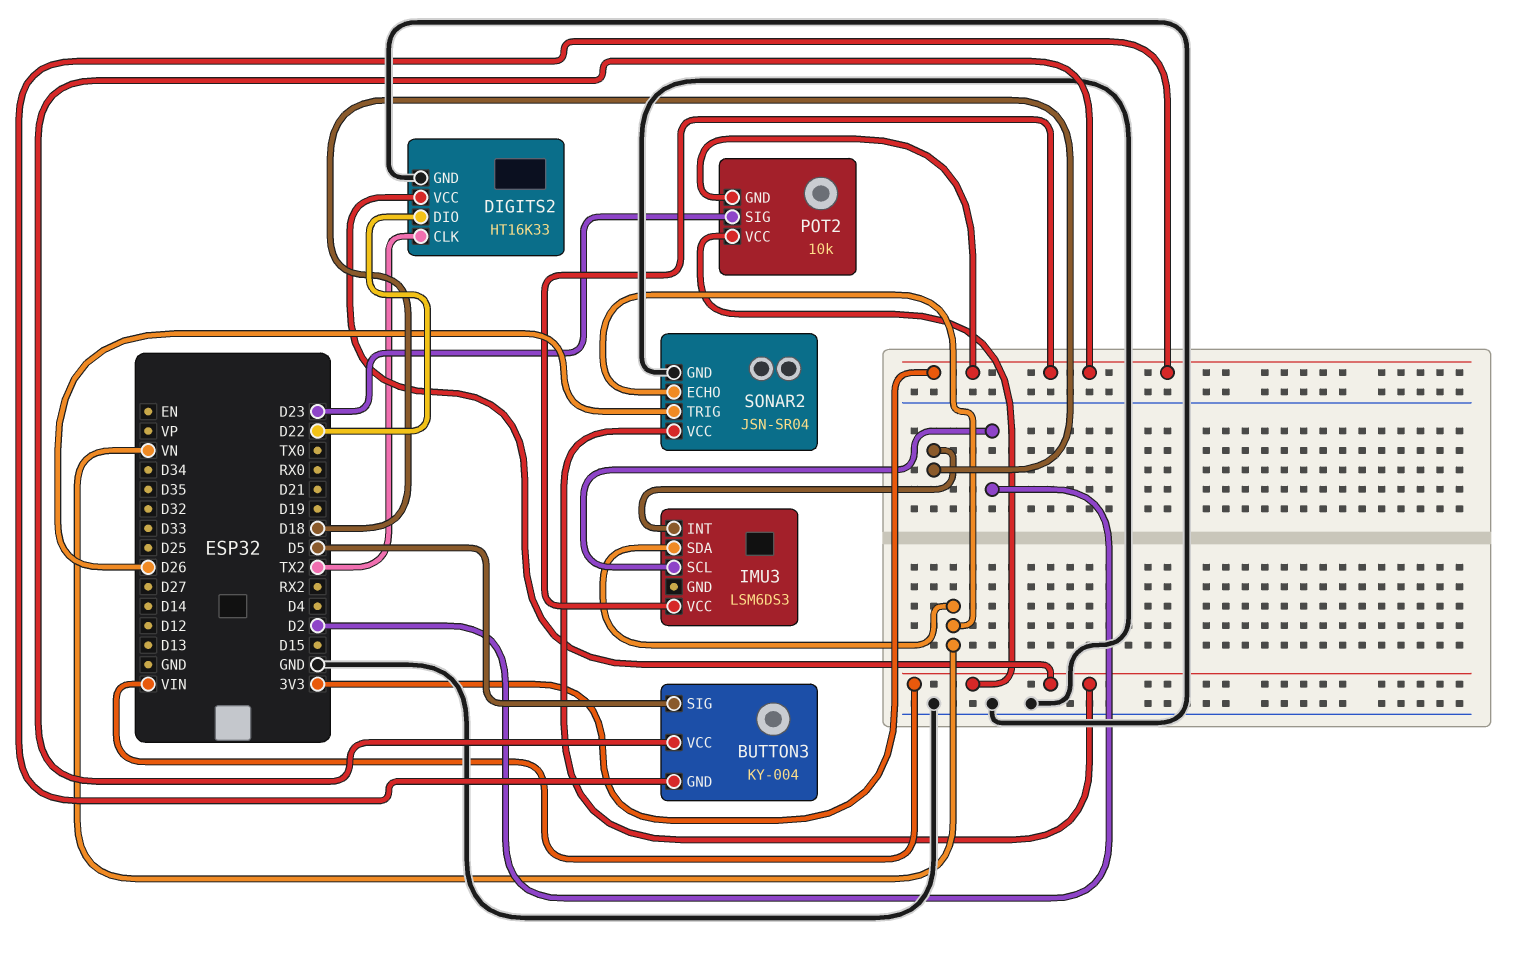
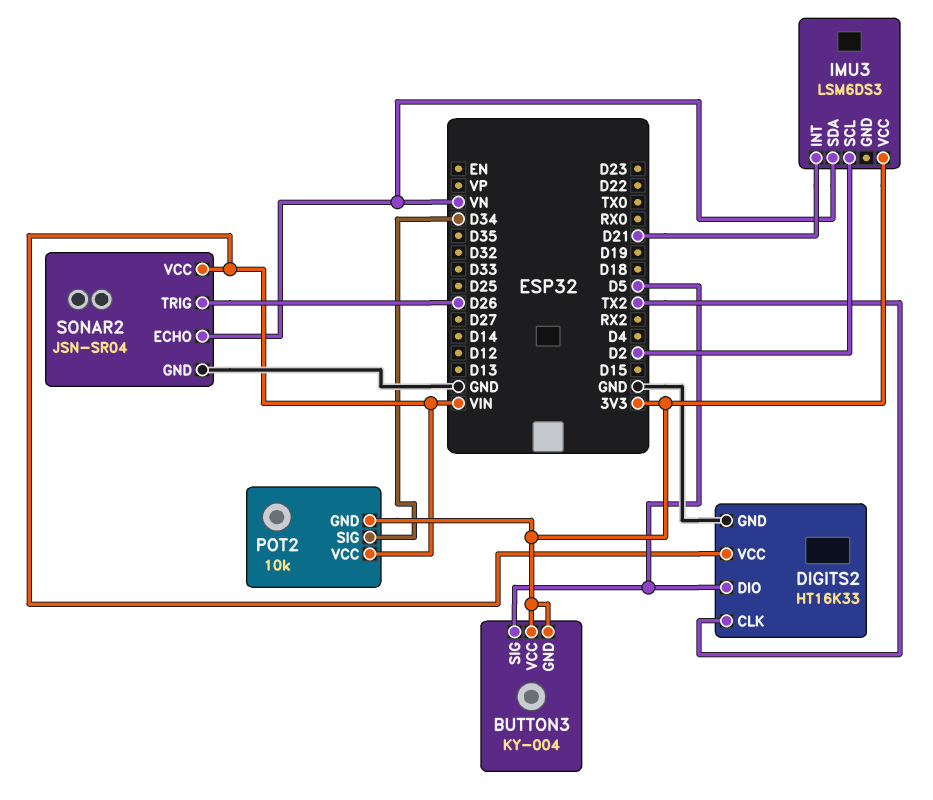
DIGITS2 pin DIO: D22 -> D5
IMU3 pin INT: D18 -> D21
POT2 pin SIG: D23 -> D34

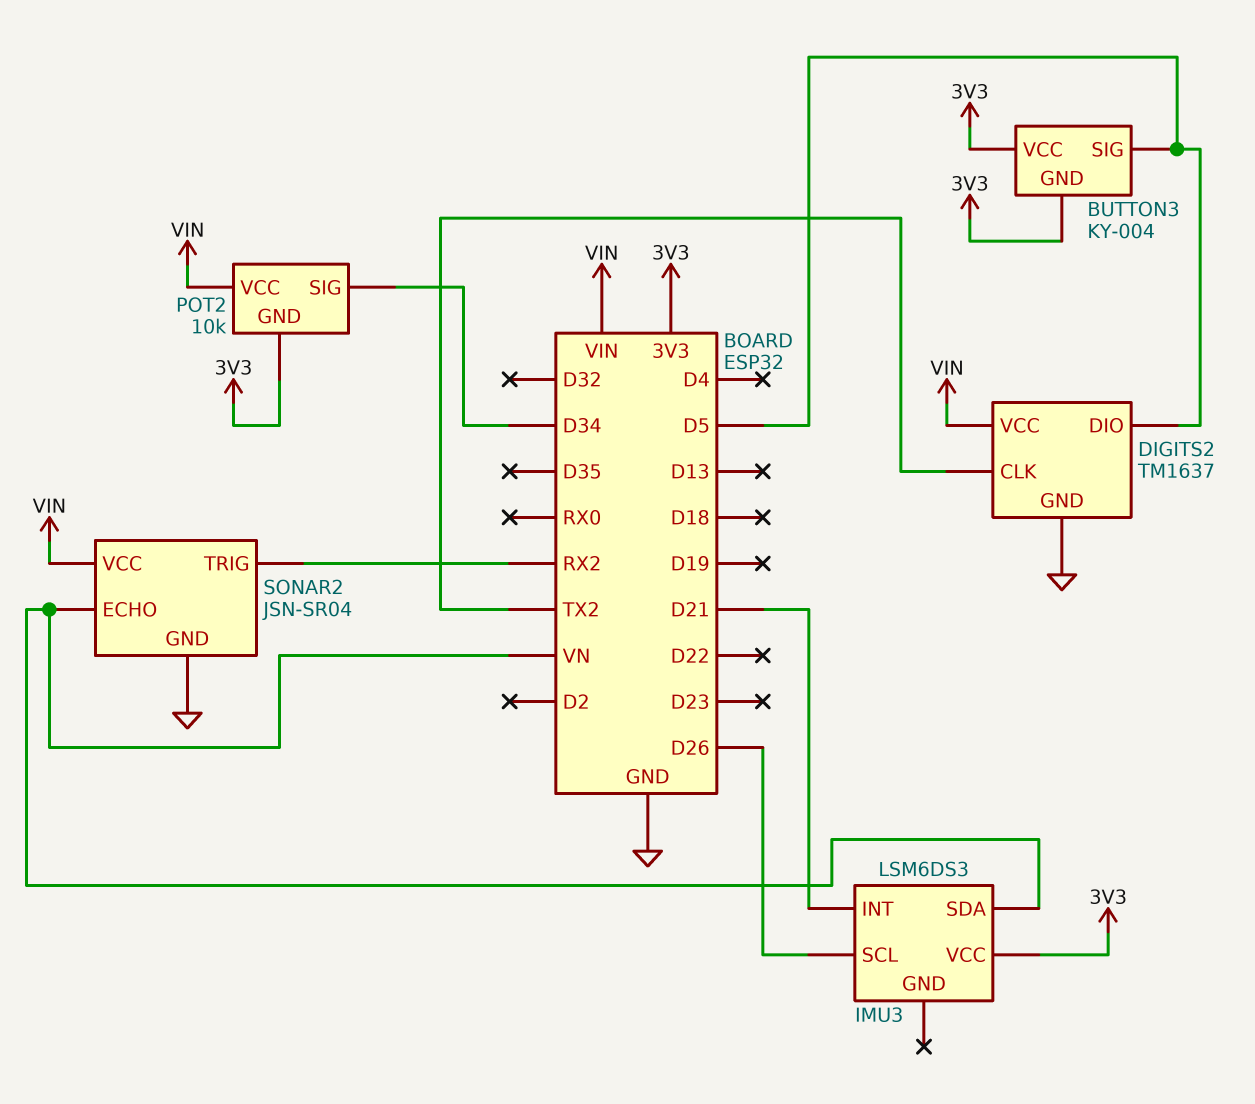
DIGITS2: HT16K33 -> TM1637
IMU3 pin SCL: D2 -> D26
SONAR2 pin TRIG: D26 -> RX2

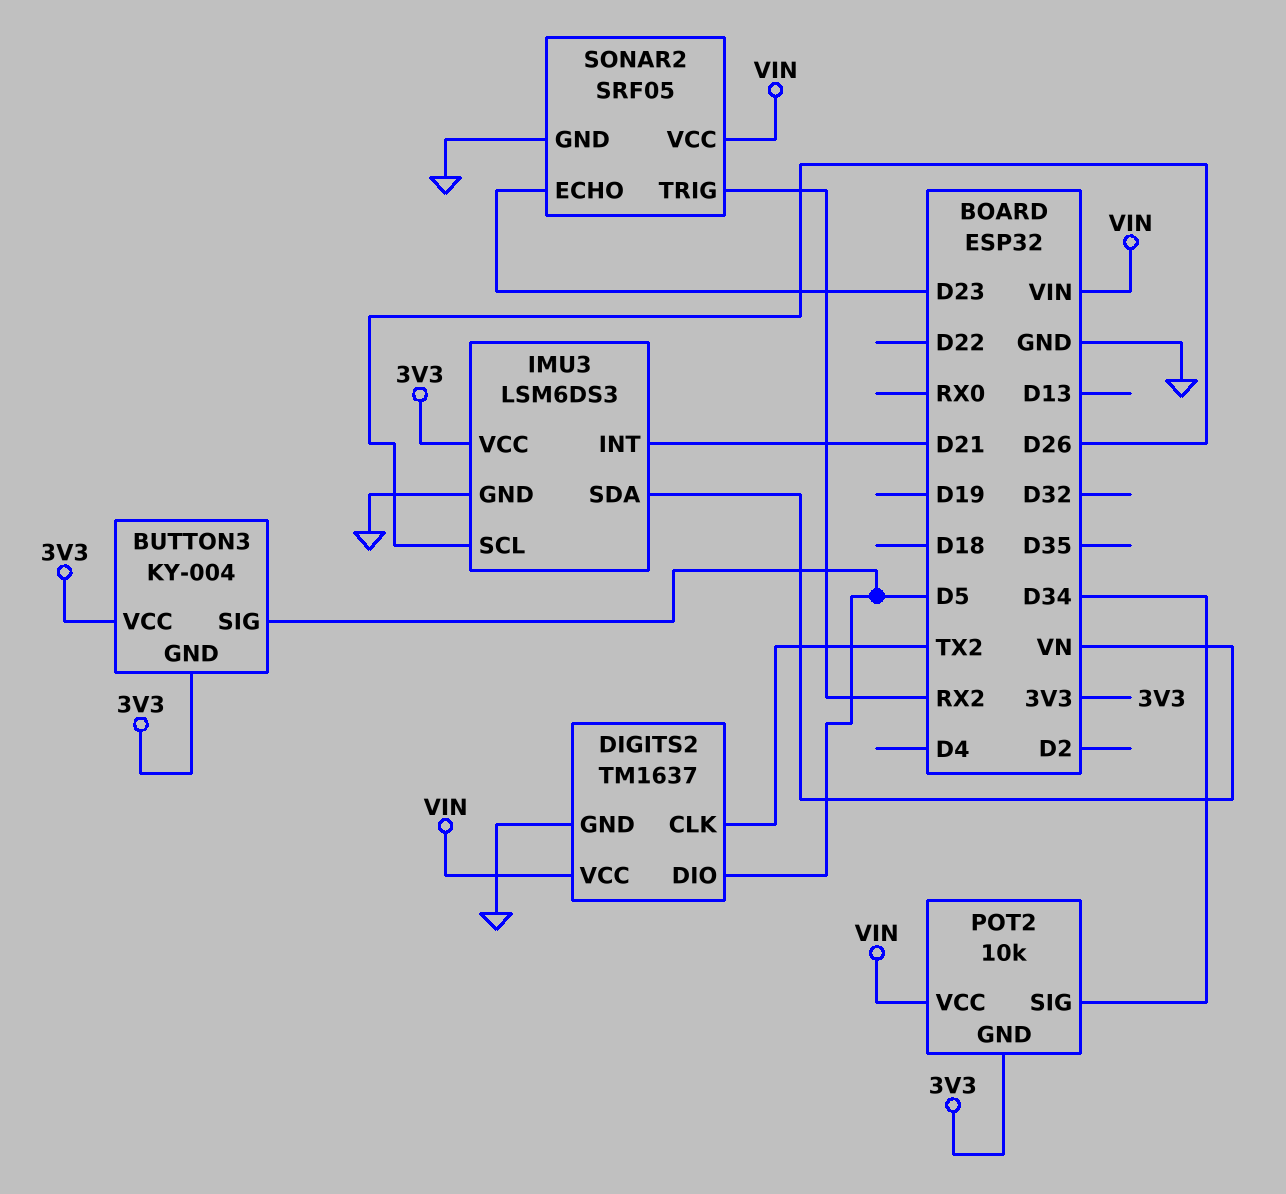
IMU3 pin GND: none -> GND
SONAR2: JSN-SR04 -> SRF05
SONAR2 pin ECHO: VN -> D23

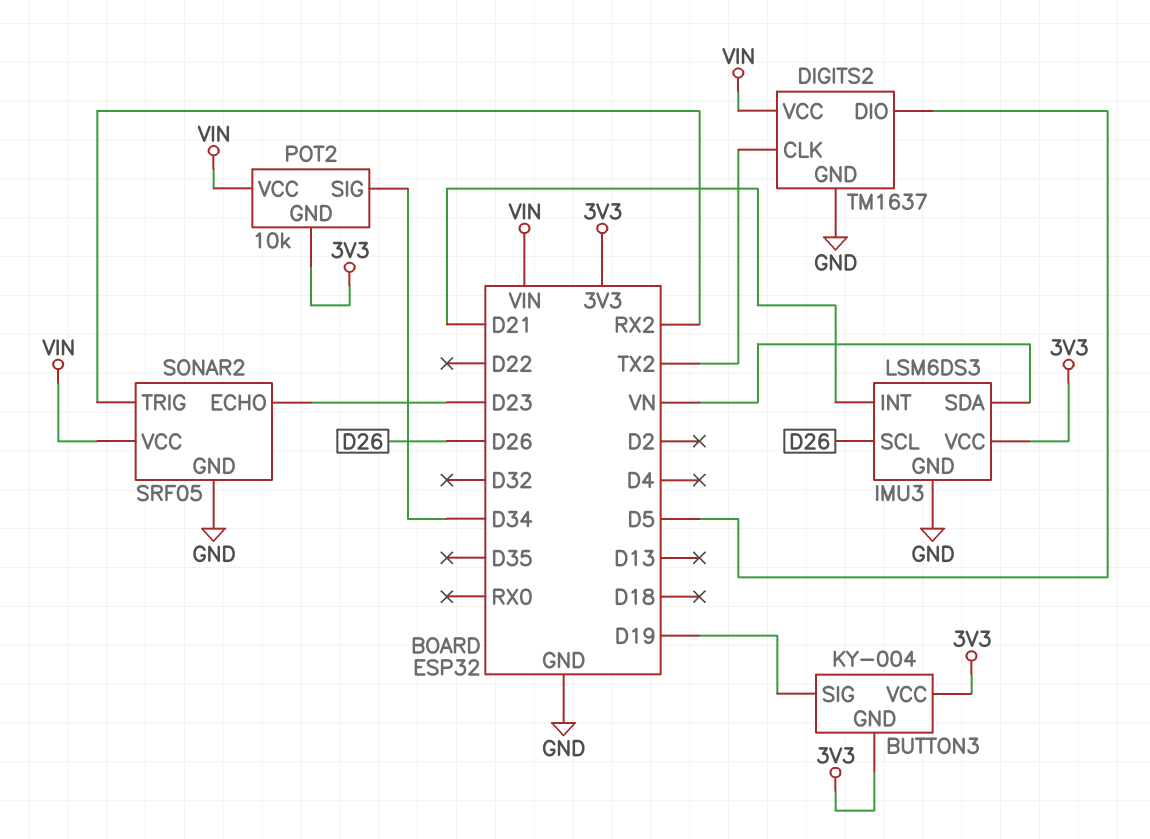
BUTTON3 pin SIG: D5 -> D19

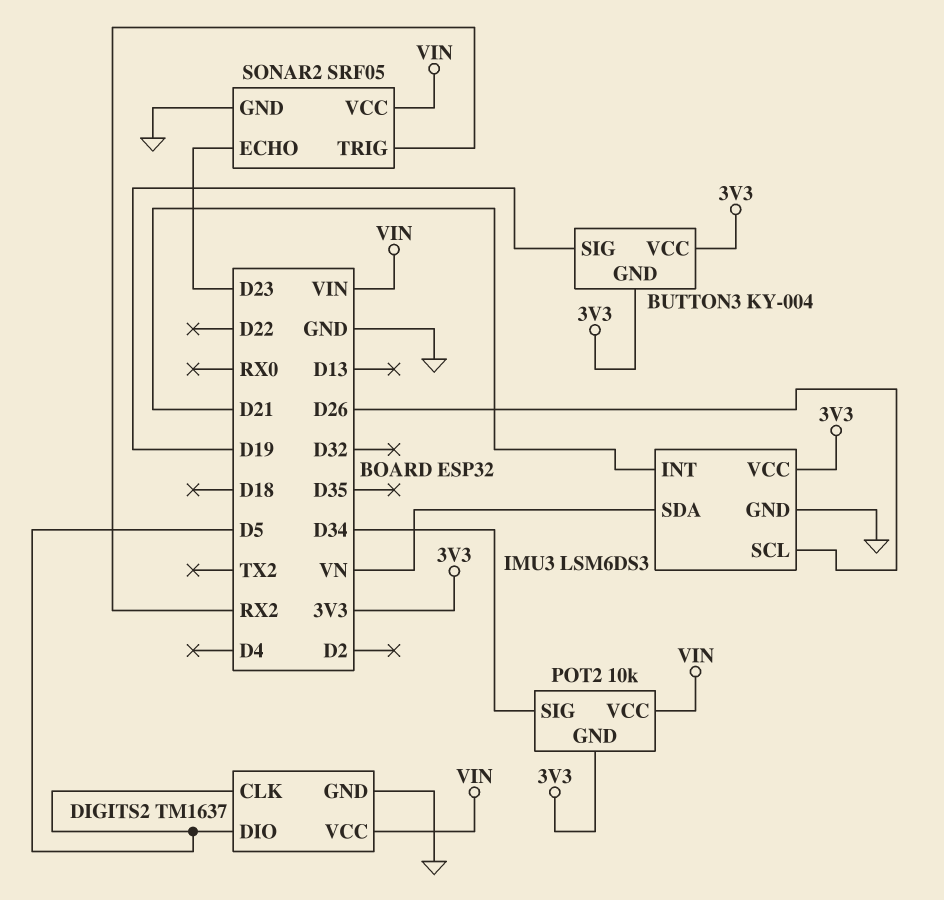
DIGITS2 pin CLK: TX2 -> D5

